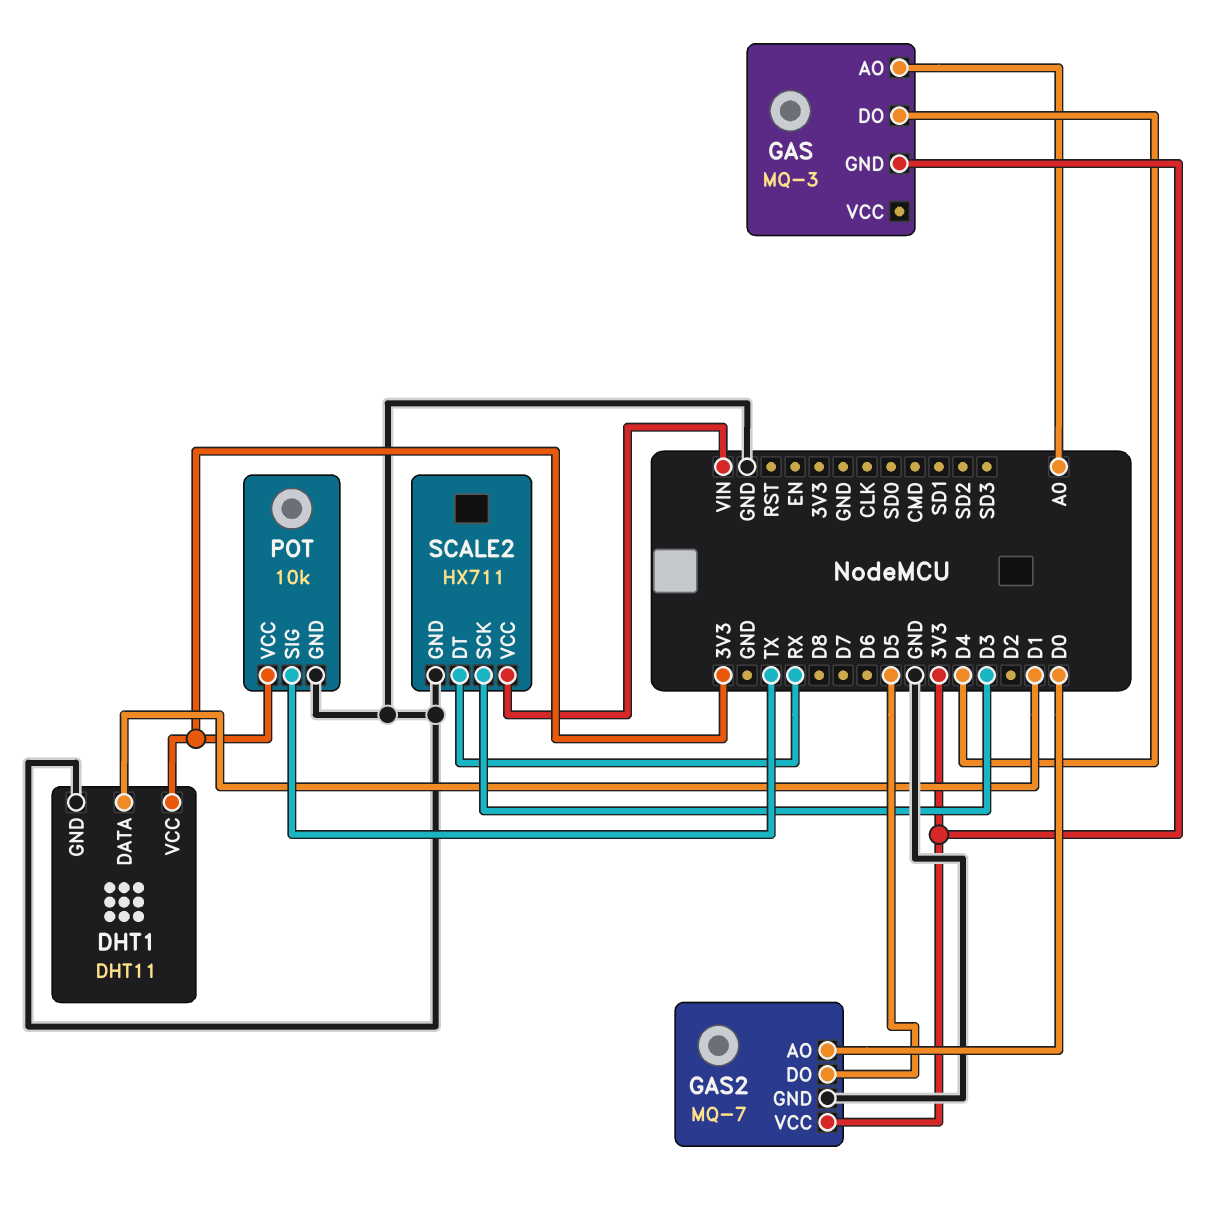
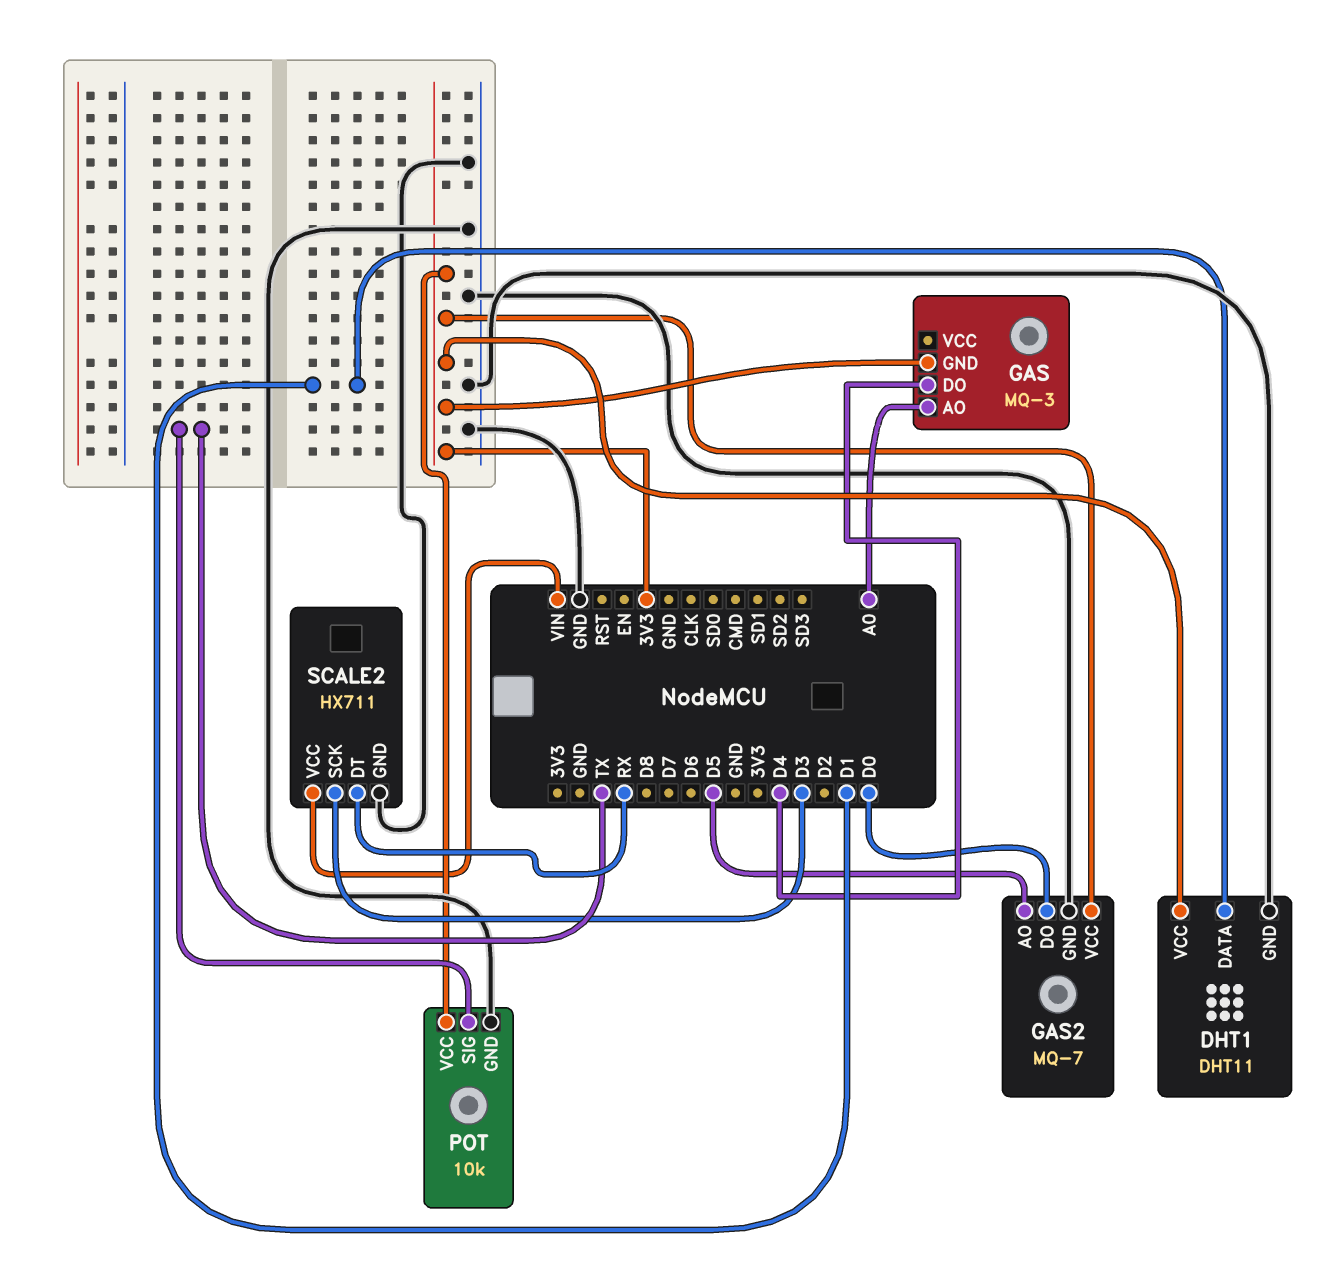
GAS2 pin AO: D0 -> D5
GAS2 pin DO: D5 -> D0

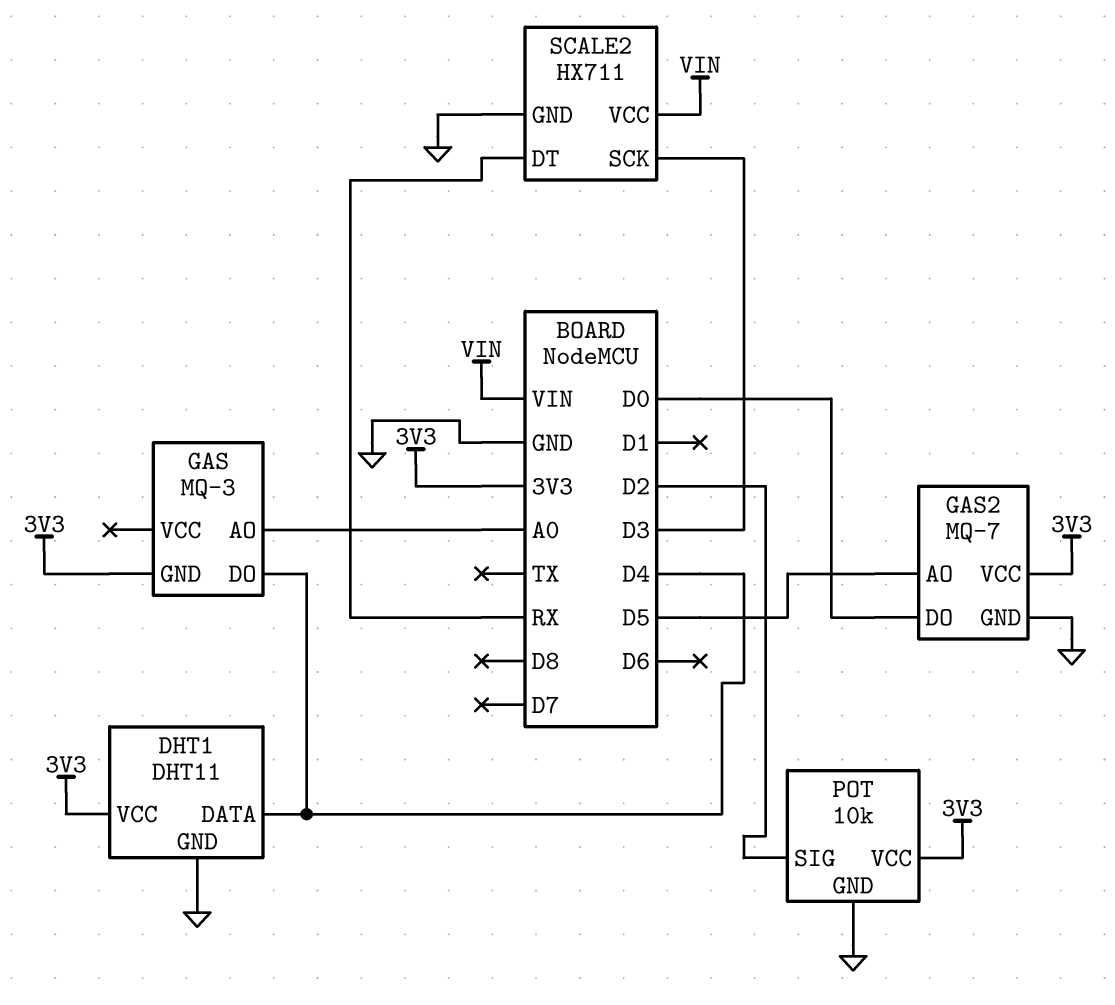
DHT1 pin DATA: D1 -> D4
POT pin SIG: TX -> D2

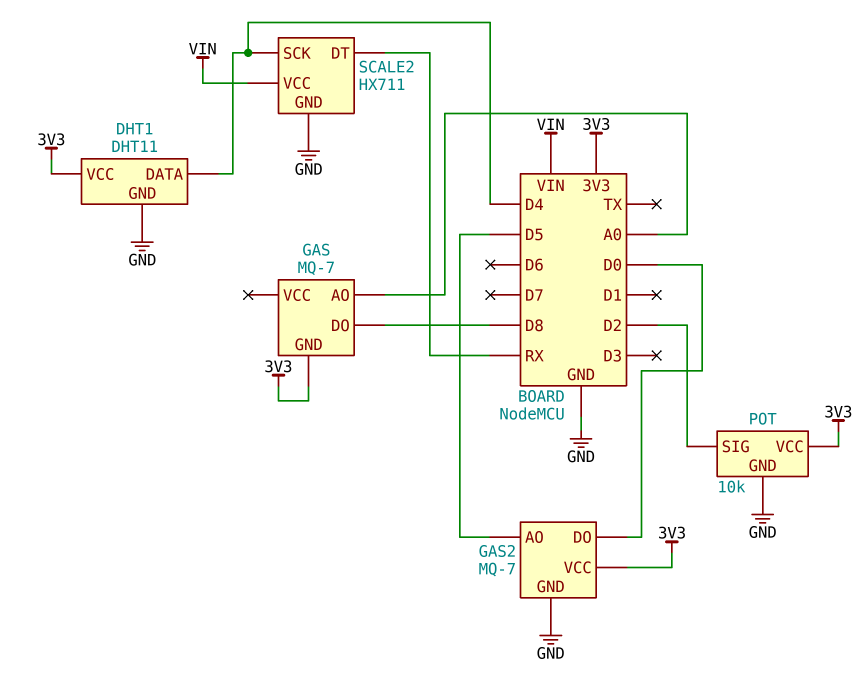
GAS: MQ-3 -> MQ-7
GAS pin DO: D4 -> D8
SCALE2 pin SCK: D3 -> D4

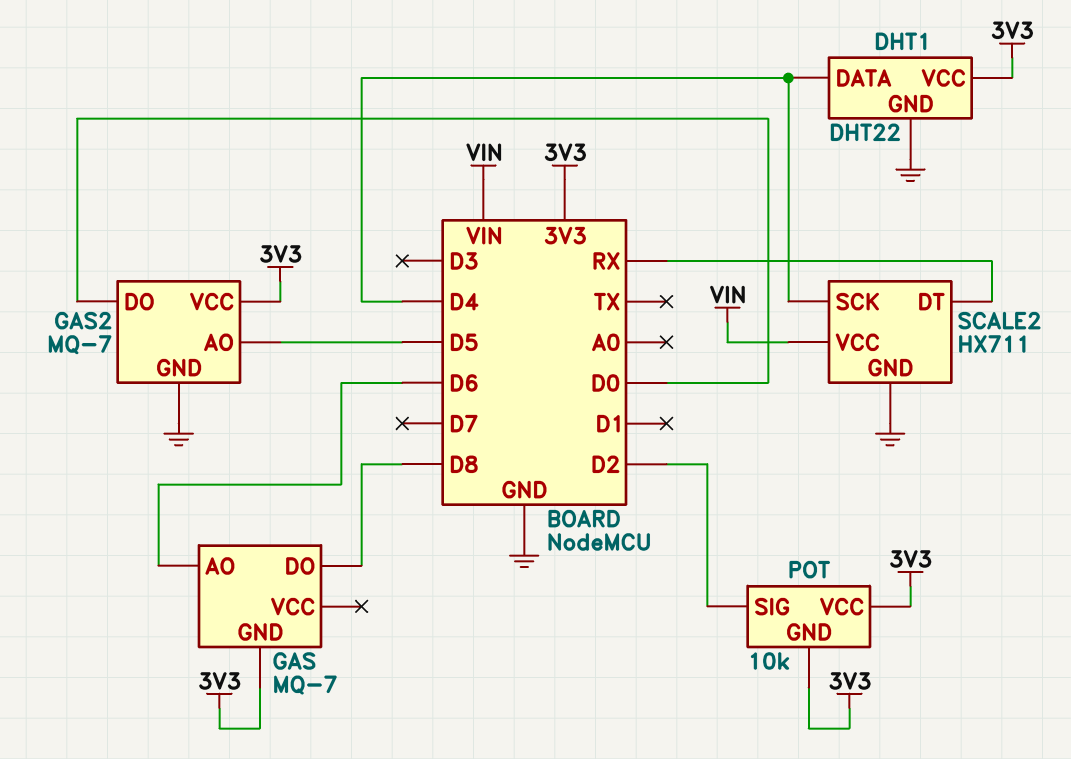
DHT1: DHT11 -> DHT22
GAS pin AO: A0 -> D6
POT pin GND: GND -> 3V3

